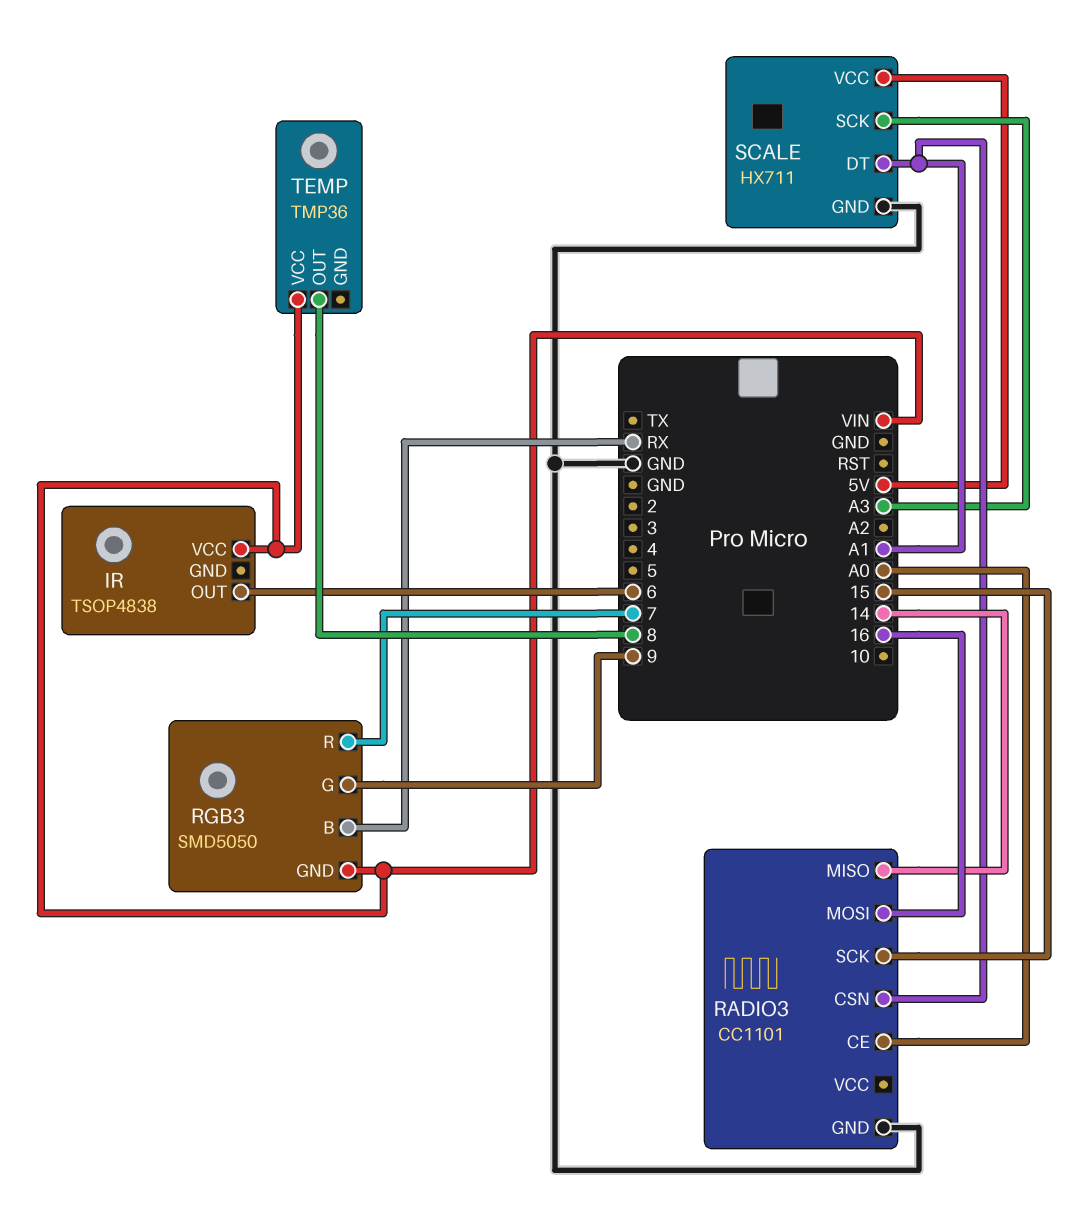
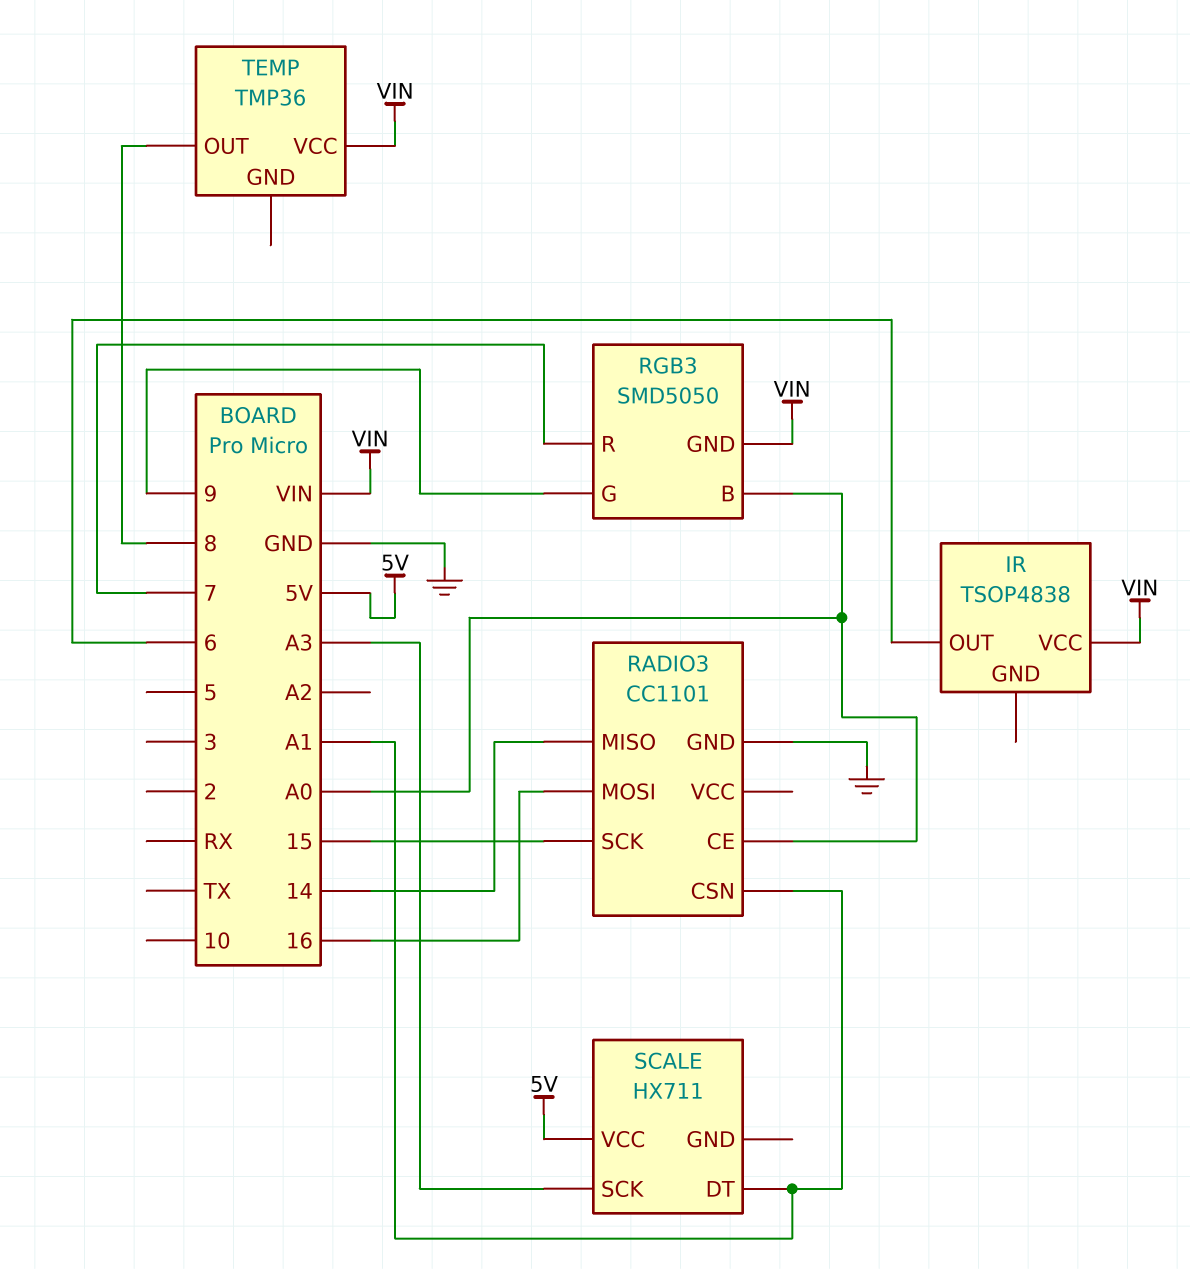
RGB3 pin B: RX -> A0
SCALE pin GND: GND -> none

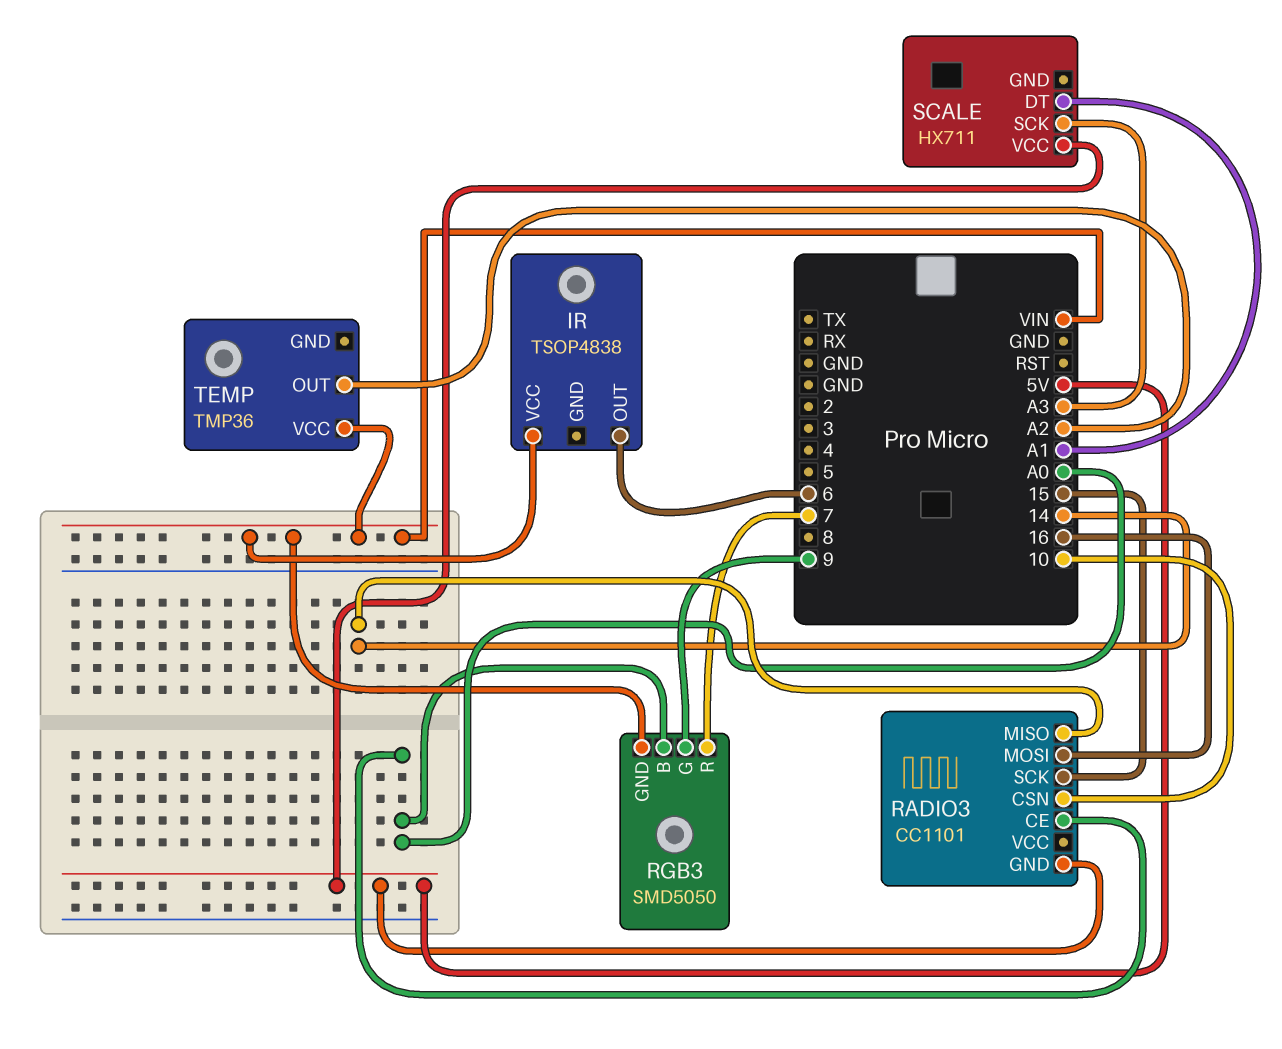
RADIO3 pin CSN: A1 -> 10
RADIO3 pin GND: GND -> 5V
TEMP pin OUT: 8 -> A2

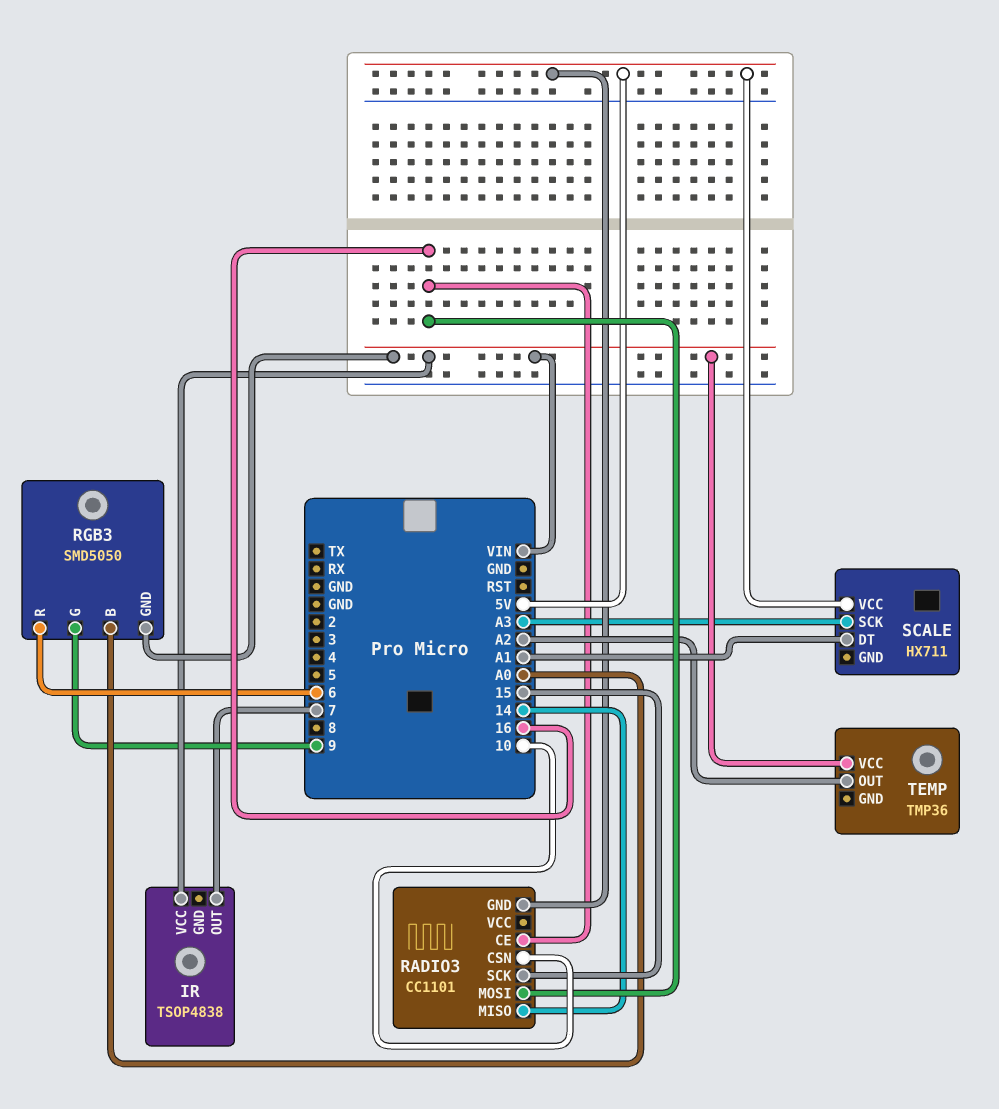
IR pin OUT: 6 -> 7
RADIO3 pin CE: A0 -> 16
RGB3 pin R: 7 -> 6

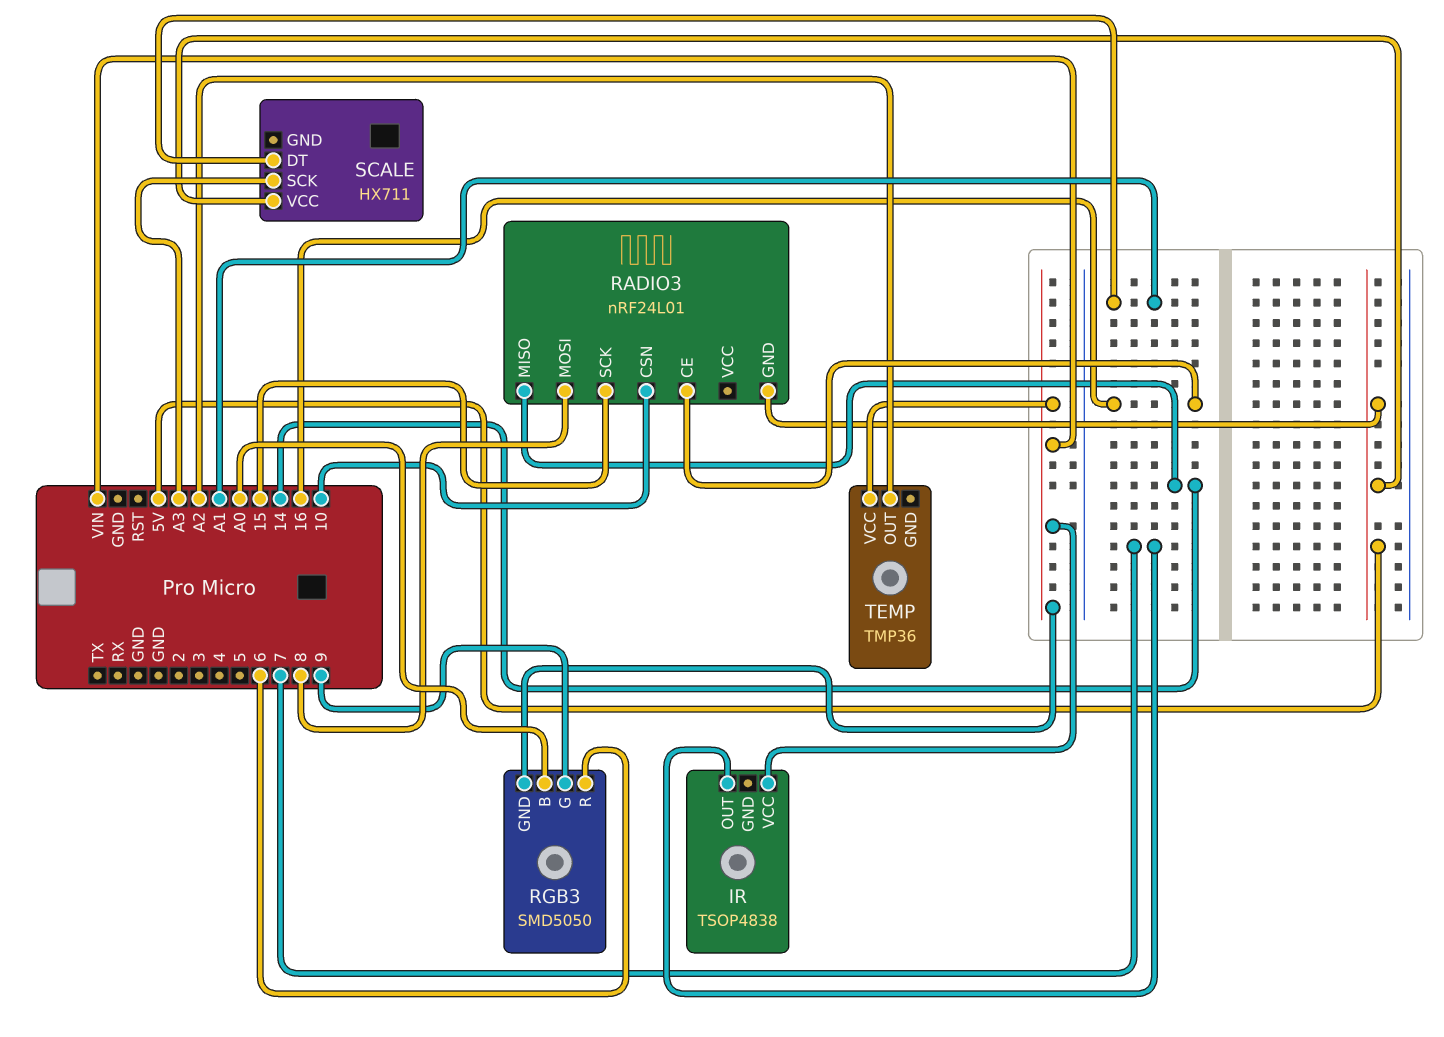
RADIO3: CC1101 -> nRF24L01
RADIO3 pin MOSI: 16 -> 8

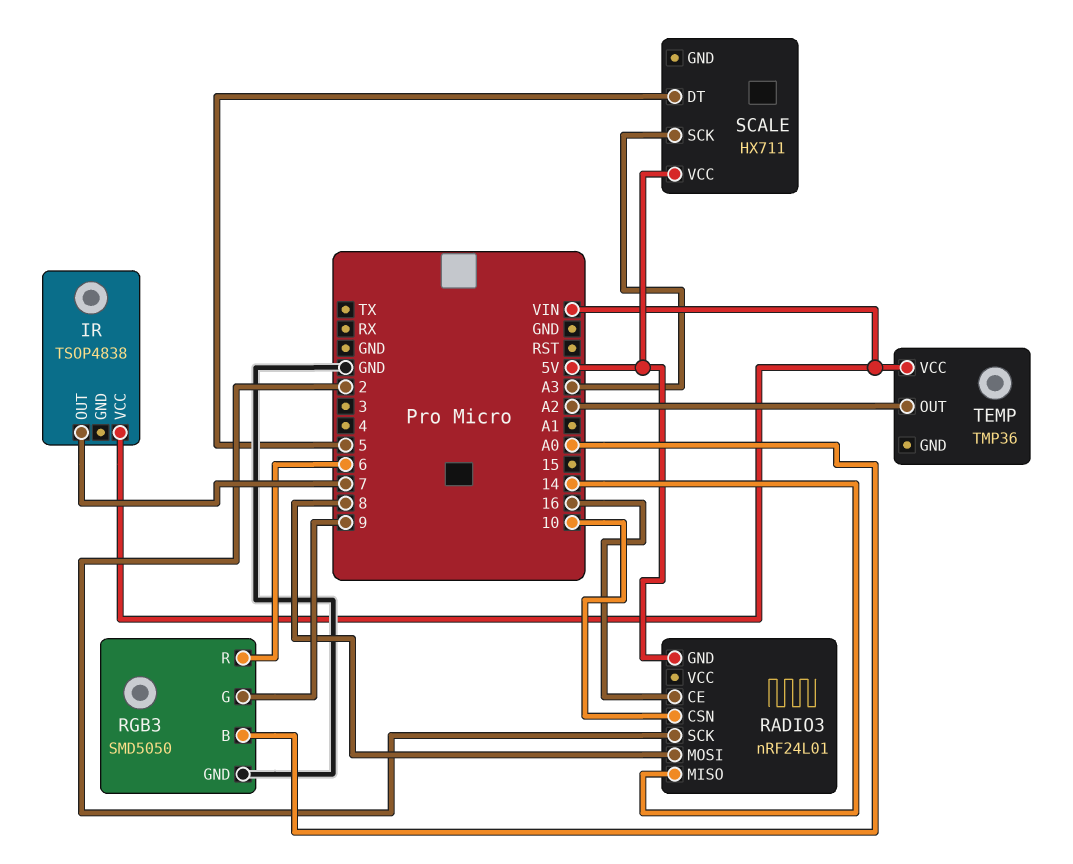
RADIO3 pin SCK: 15 -> 2
RGB3 pin GND: VIN -> GND
SCALE pin DT: A1 -> 5

